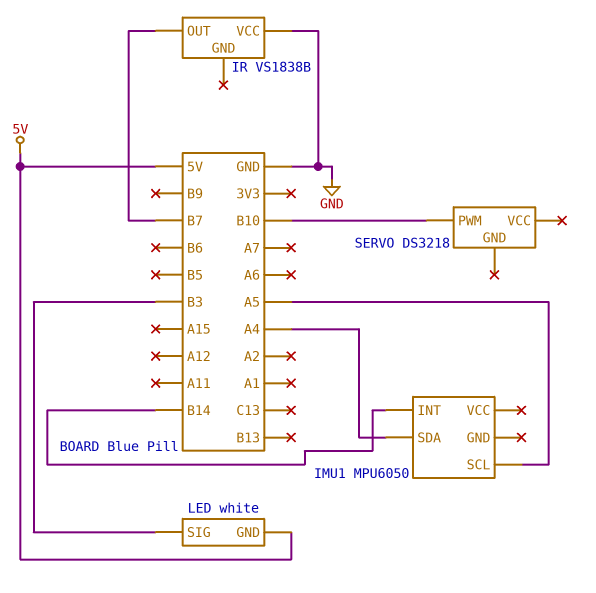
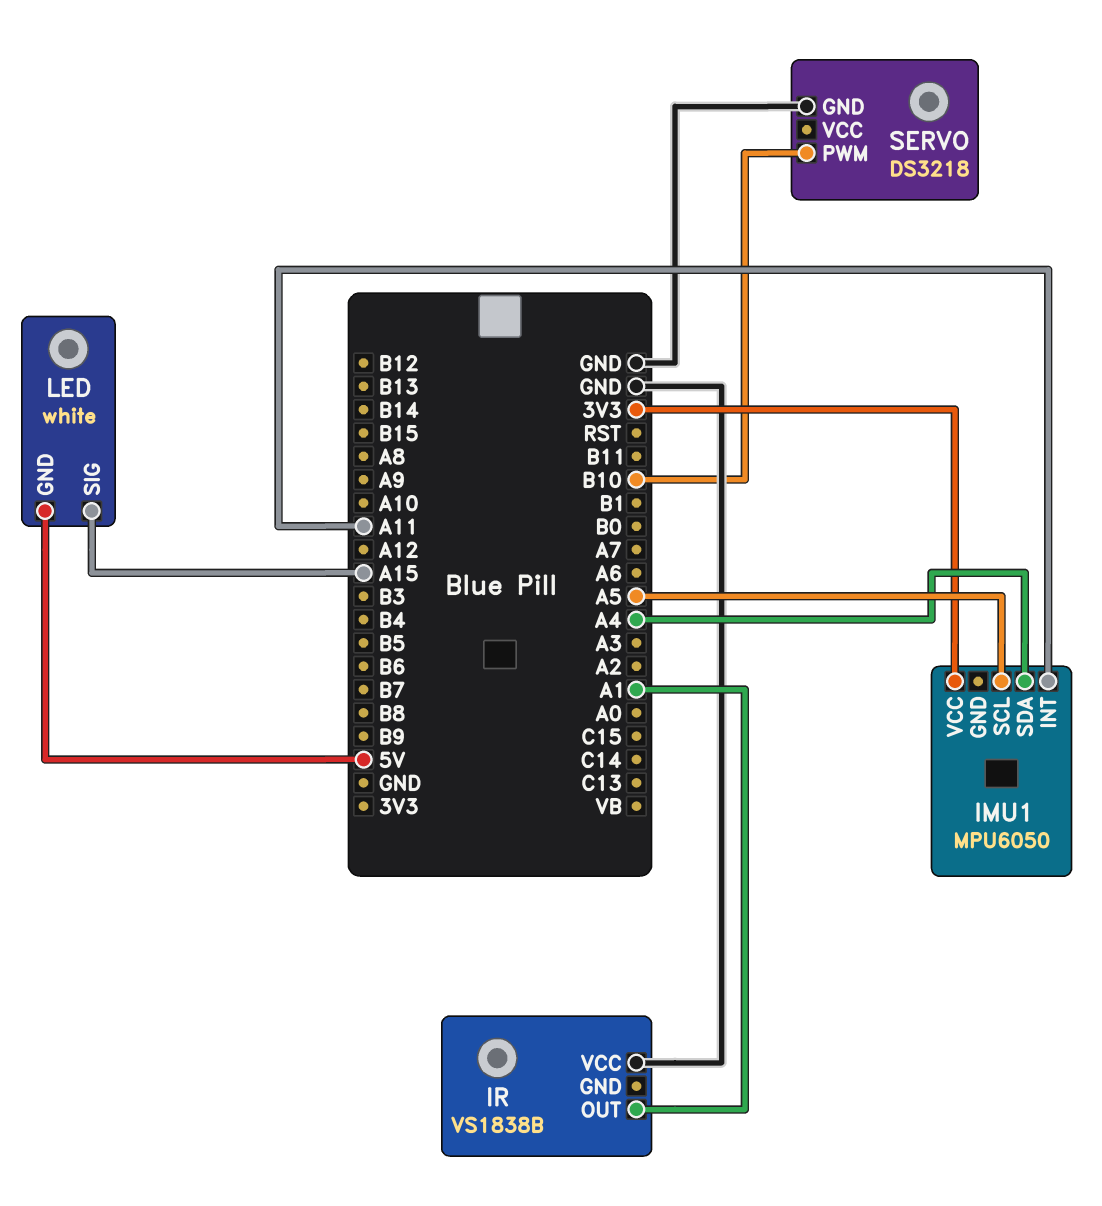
IMU1 pin INT: B14 -> A11
IMU1 pin VCC: none -> 3V3
IR pin OUT: B7 -> A1
LED pin SIG: B3 -> A15
SERVO pin GND: none -> GND

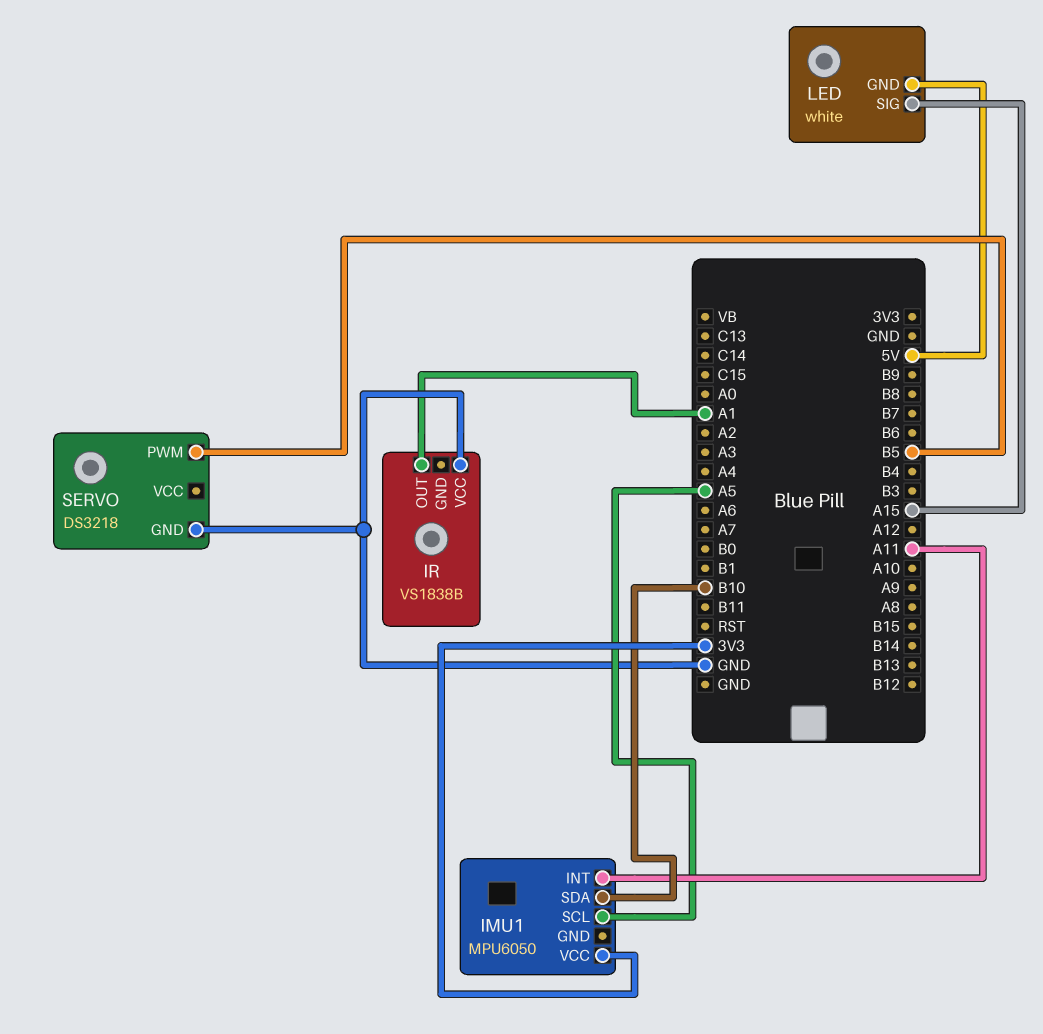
IMU1 pin SDA: A4 -> B10
SERVO pin PWM: B10 -> B5

